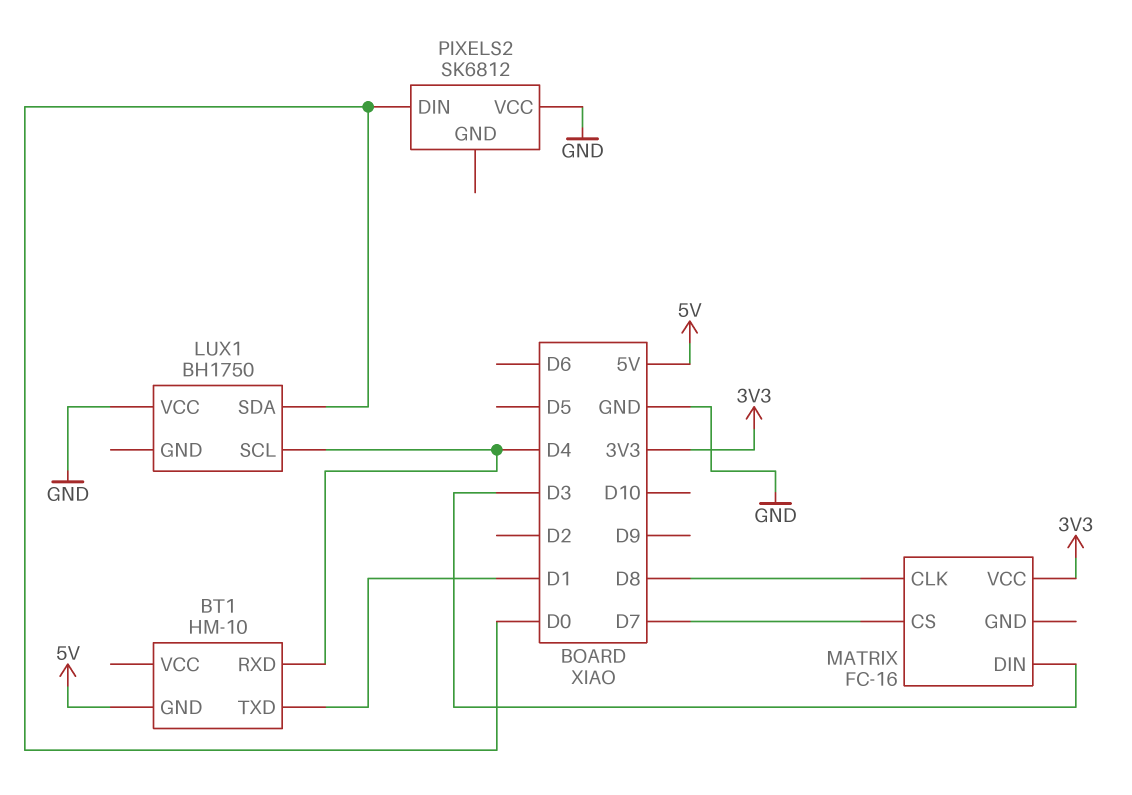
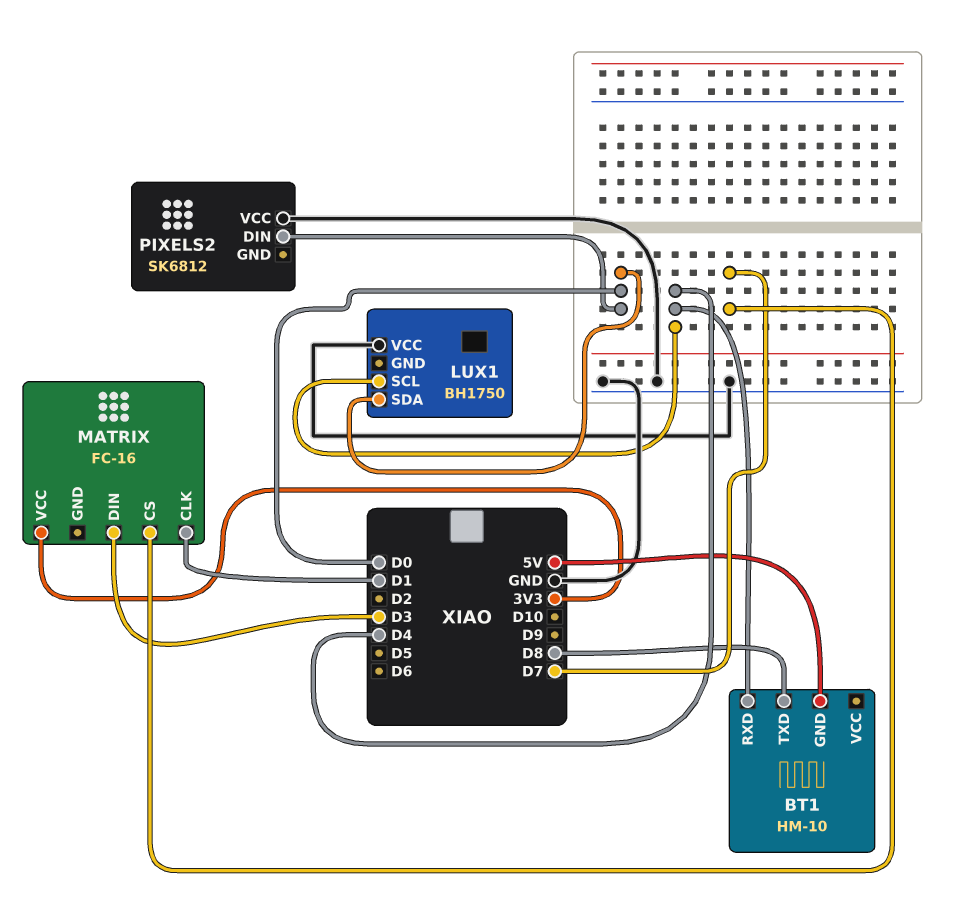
BT1 pin TXD: D1 -> D8
MATRIX pin CLK: D8 -> D1

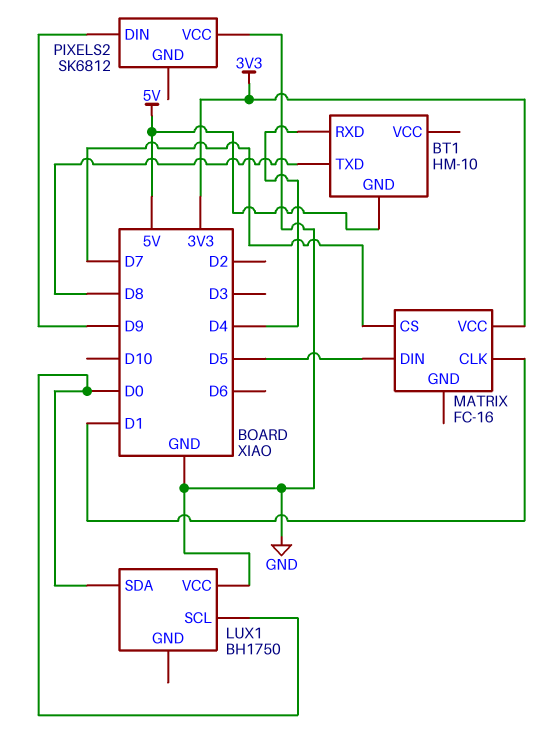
LUX1 pin SCL: D4 -> D0
MATRIX pin DIN: D3 -> D5
PIXELS2 pin DIN: D0 -> D9

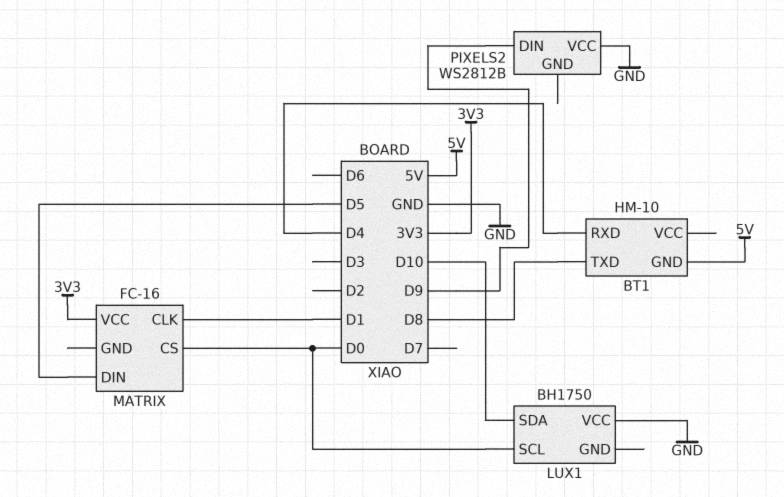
LUX1 pin SDA: D0 -> D10
MATRIX pin CS: D7 -> D0
PIXELS2: SK6812 -> WS2812B

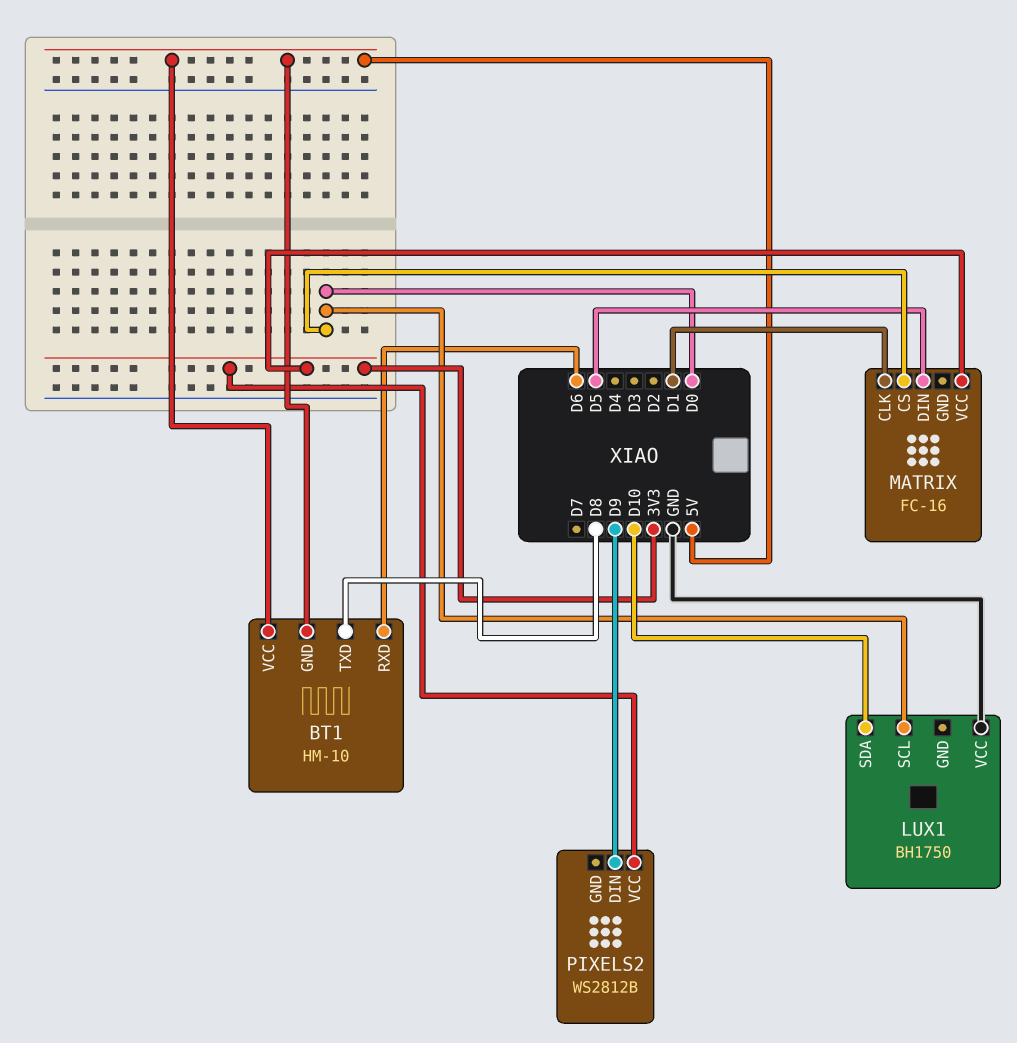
BT1 pin RXD: D4 -> D6
BT1 pin VCC: none -> 5V
PIXELS2 pin VCC: GND -> 3V3

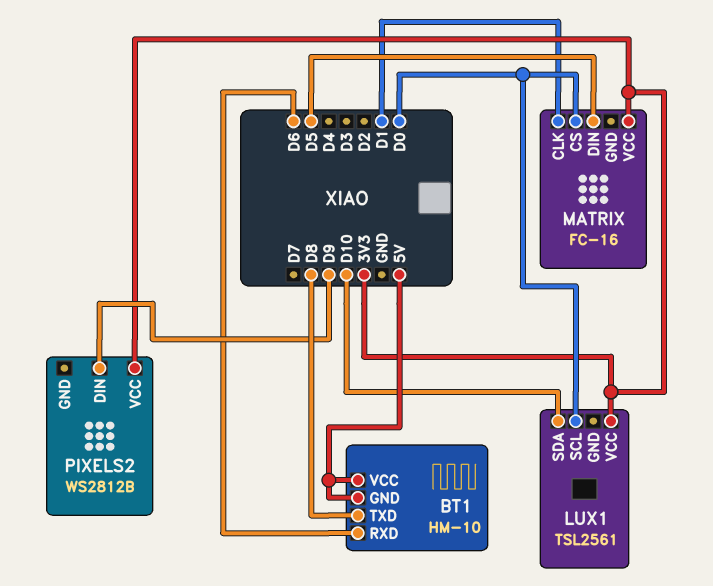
LUX1: BH1750 -> TSL2561
LUX1 pin VCC: GND -> 3V3

